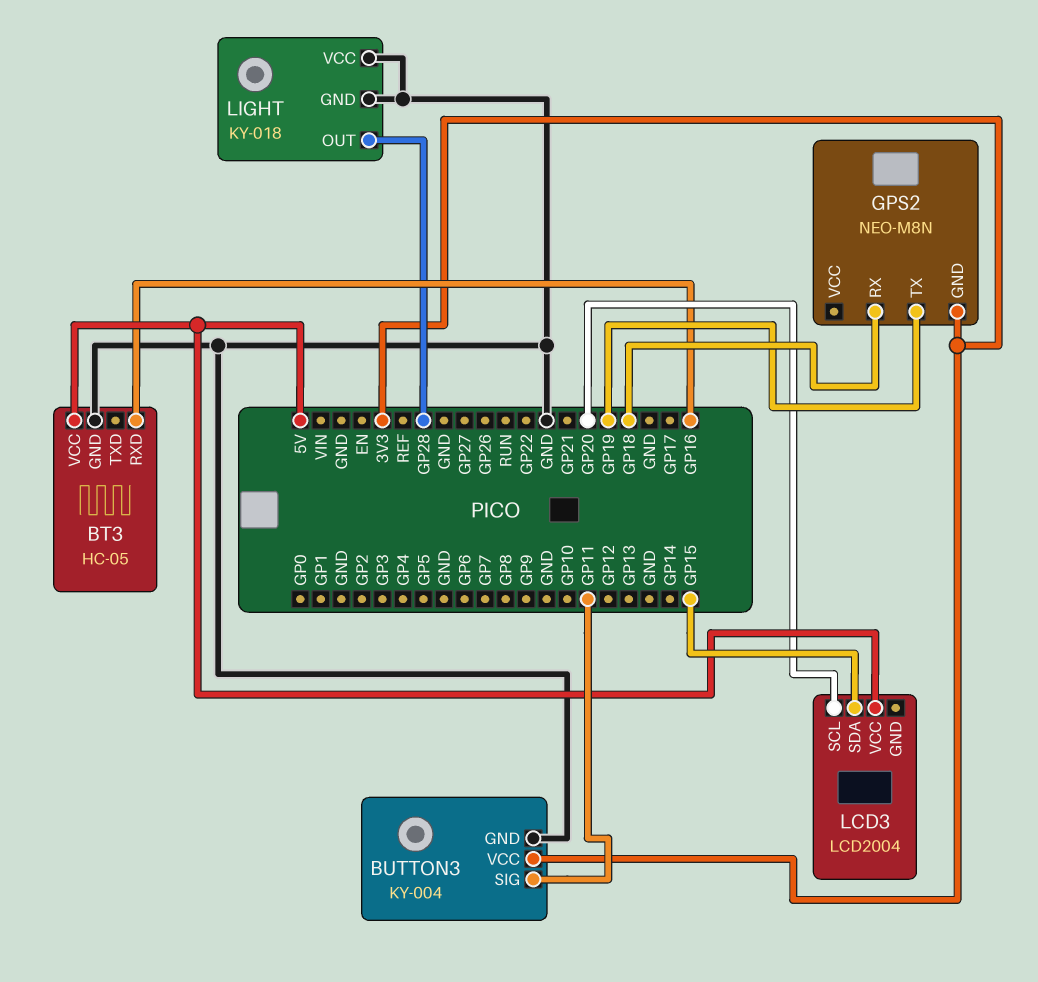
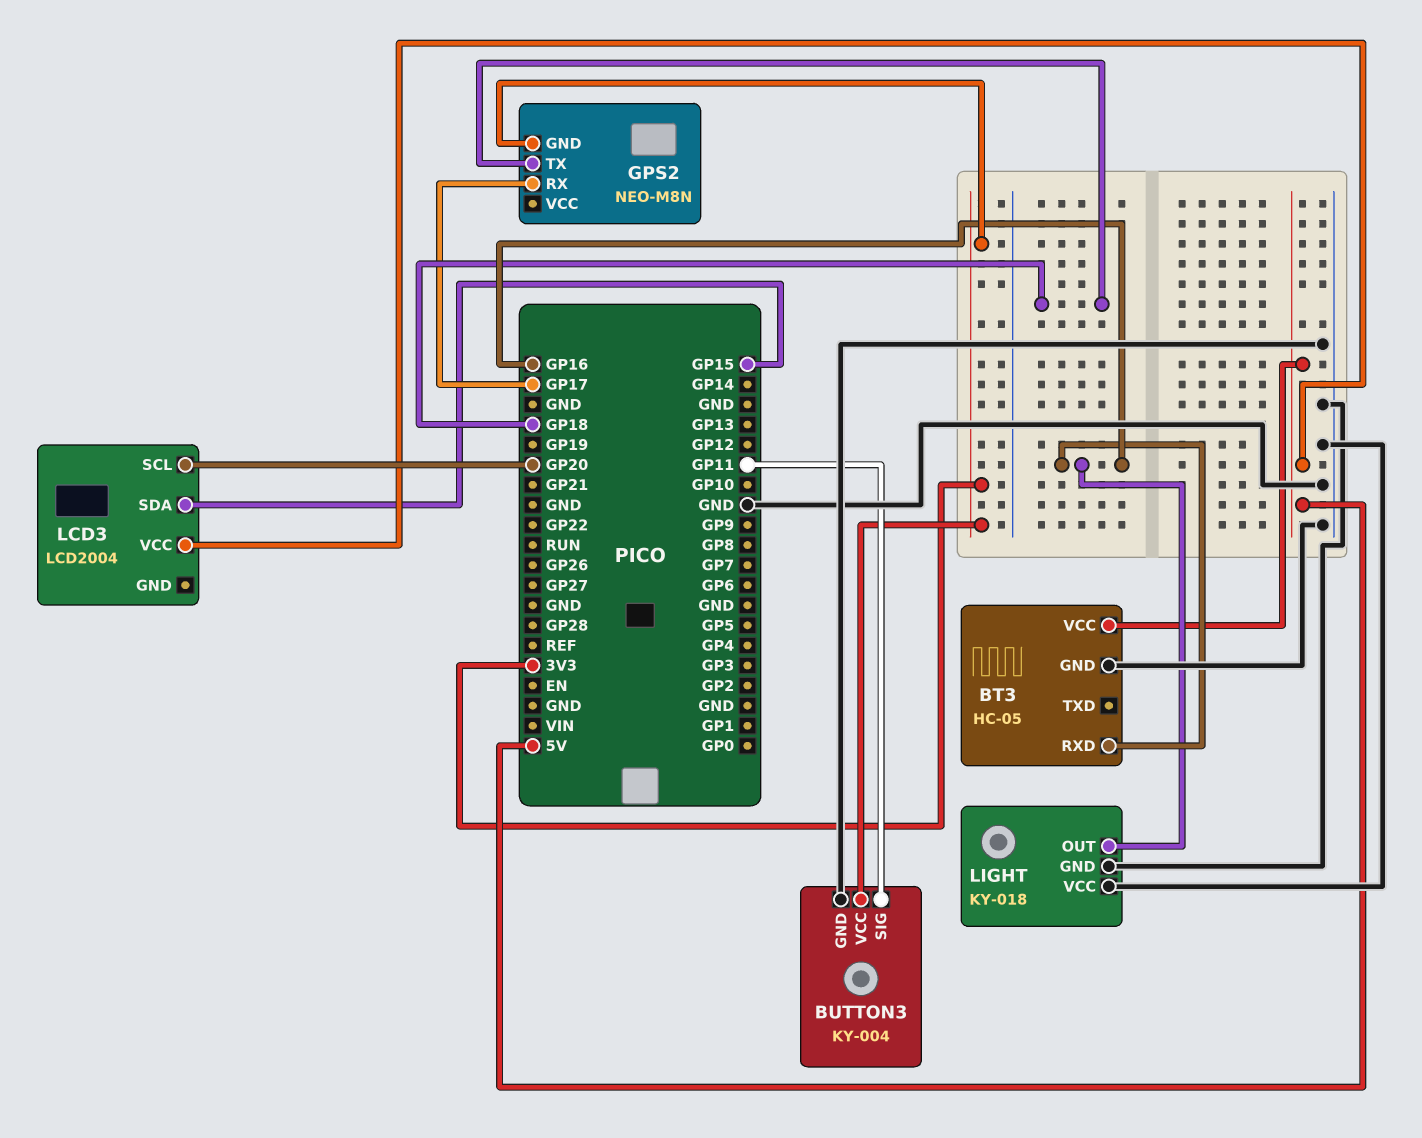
GPS2 pin RX: GP18 -> GP17
GPS2 pin TX: GP19 -> GP18
LIGHT pin OUT: GP28 -> GP16

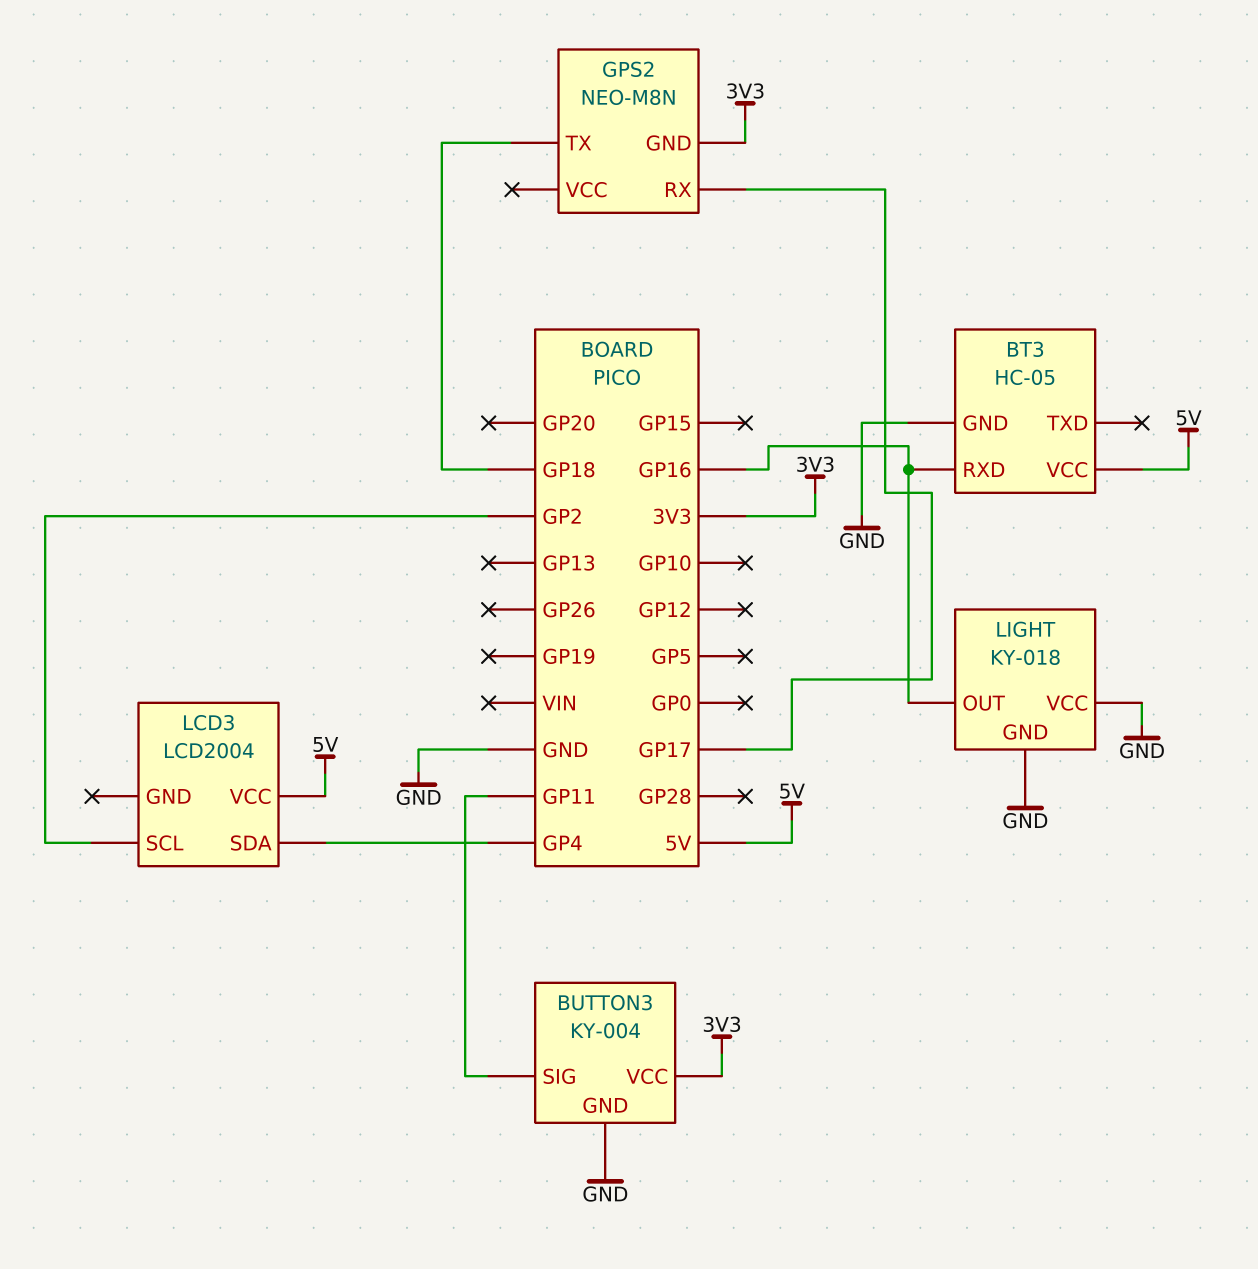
LCD3 pin SCL: GP20 -> GP2
LCD3 pin SDA: GP15 -> GP4

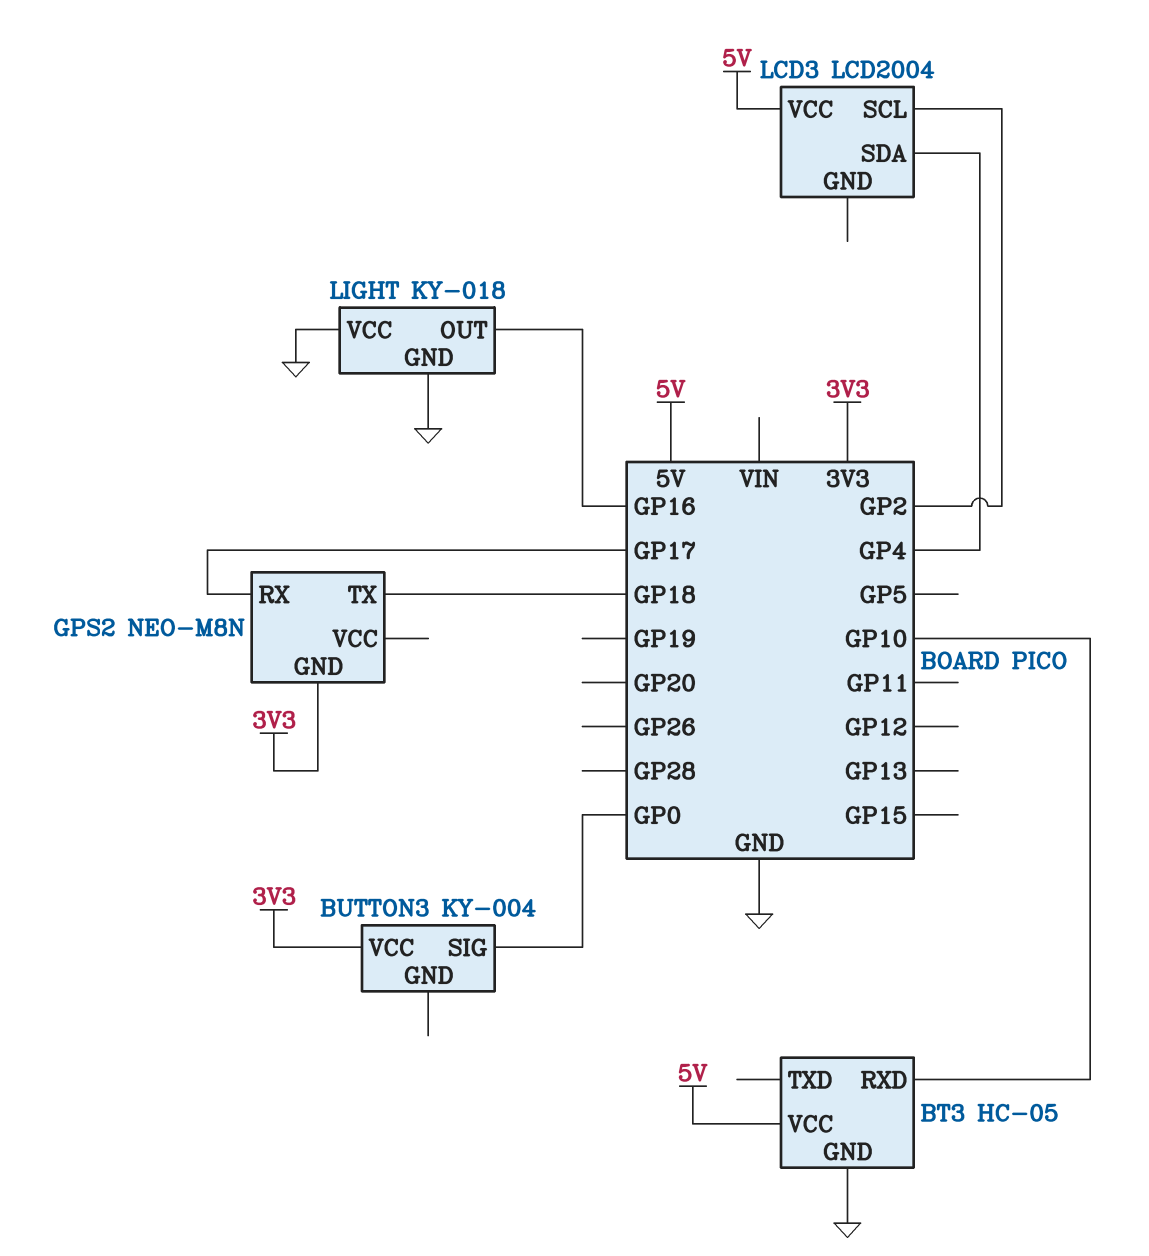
BT3 pin RXD: GP16 -> GP10
BUTTON3 pin GND: GND -> none
BUTTON3 pin SIG: GP11 -> GP0

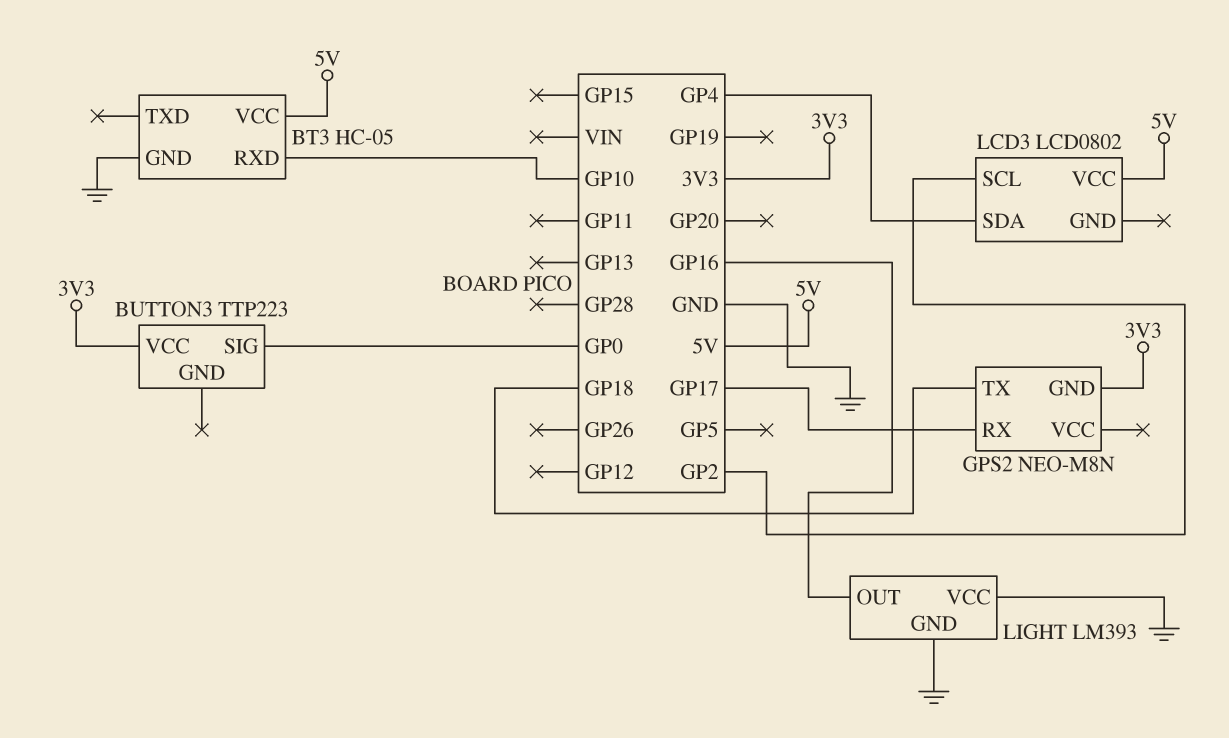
BUTTON3: KY-004 -> TTP223
LCD3: LCD2004 -> LCD0802
LIGHT: KY-018 -> LM393

